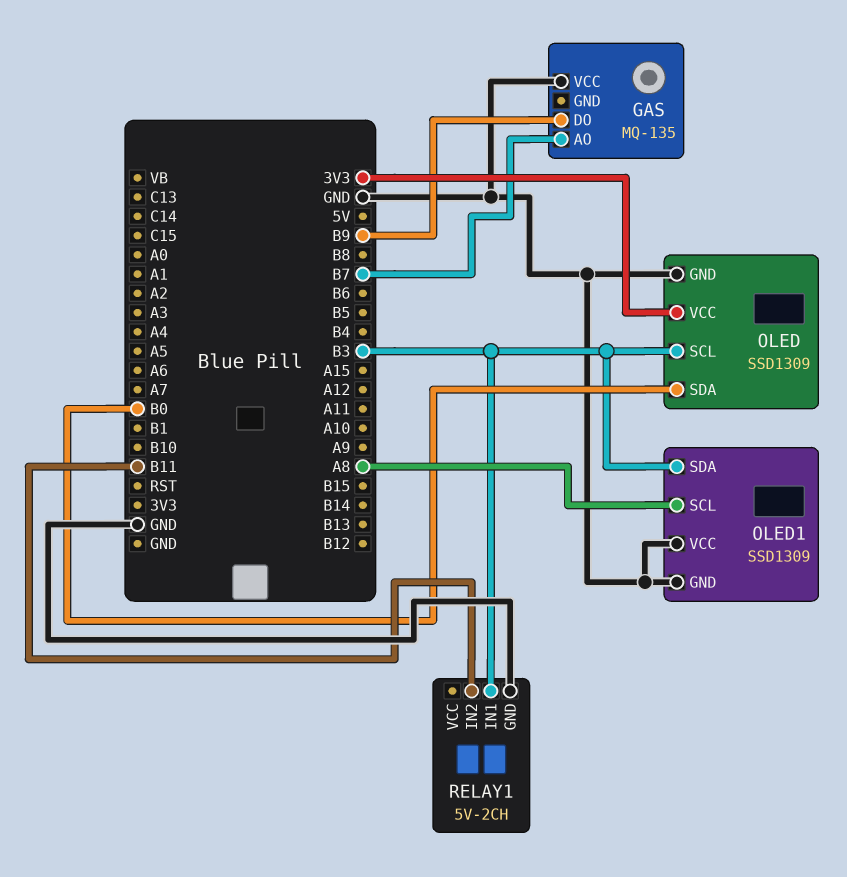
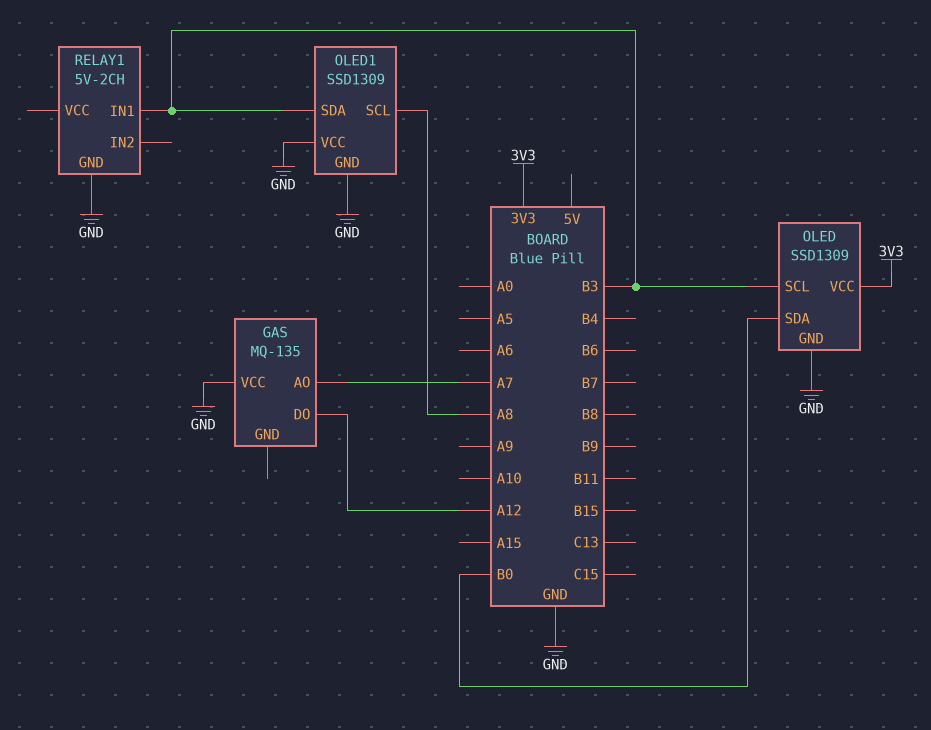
GAS pin AO: B7 -> A7
GAS pin DO: B9 -> A12
RELAY1 pin IN2: B11 -> none

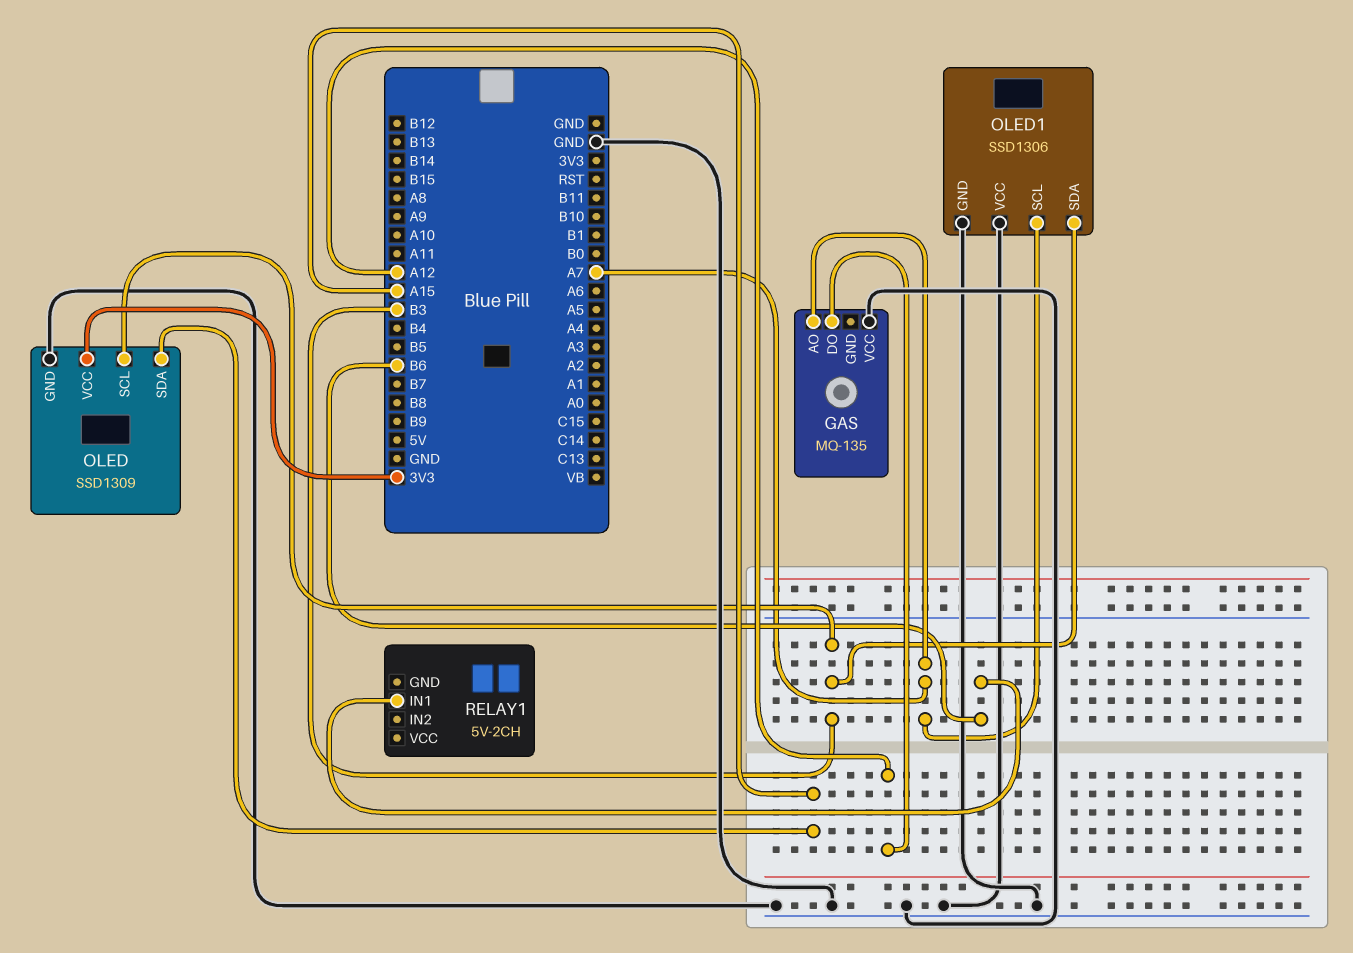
OLED pin SDA: B0 -> A15
OLED1: SSD1309 -> SSD1306
OLED1 pin SCL: A8 -> A7
RELAY1 pin GND: GND -> none
RELAY1 pin IN1: B3 -> B6

